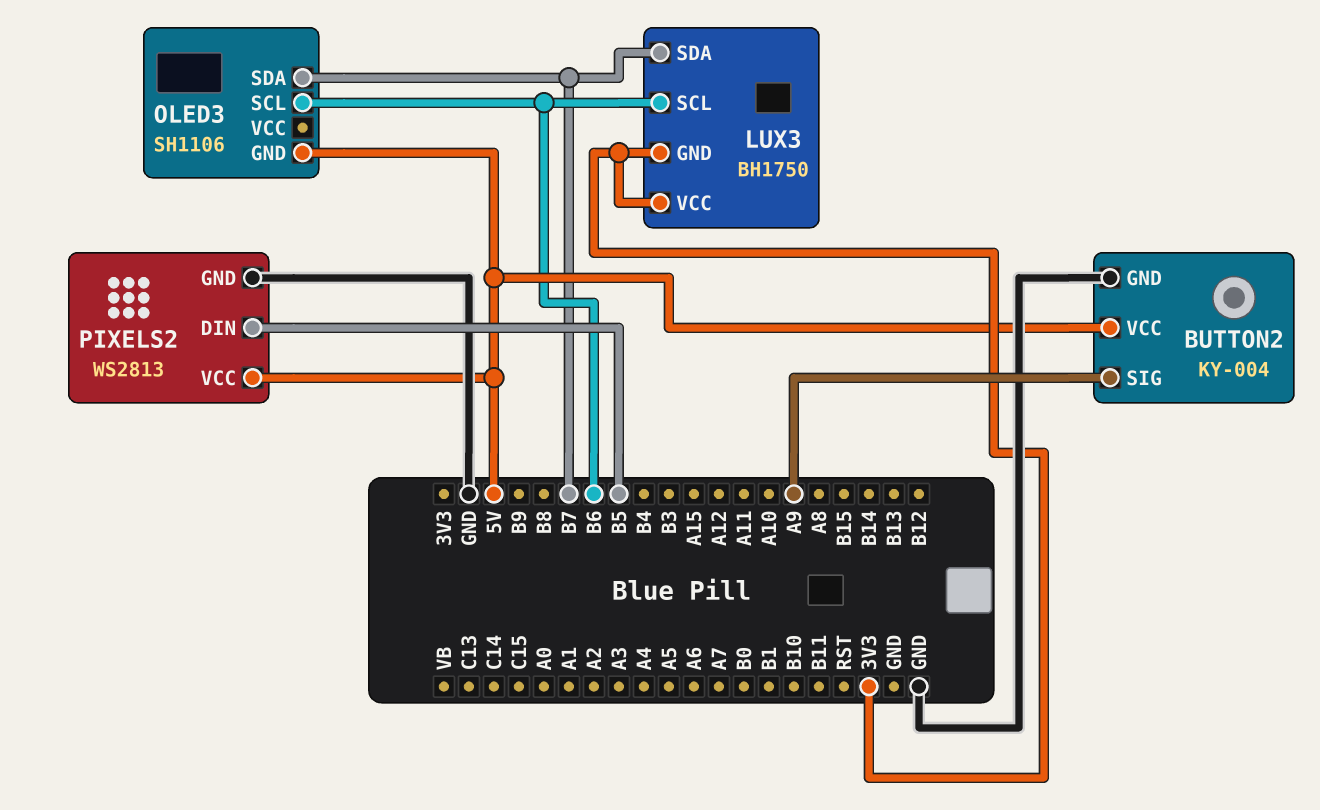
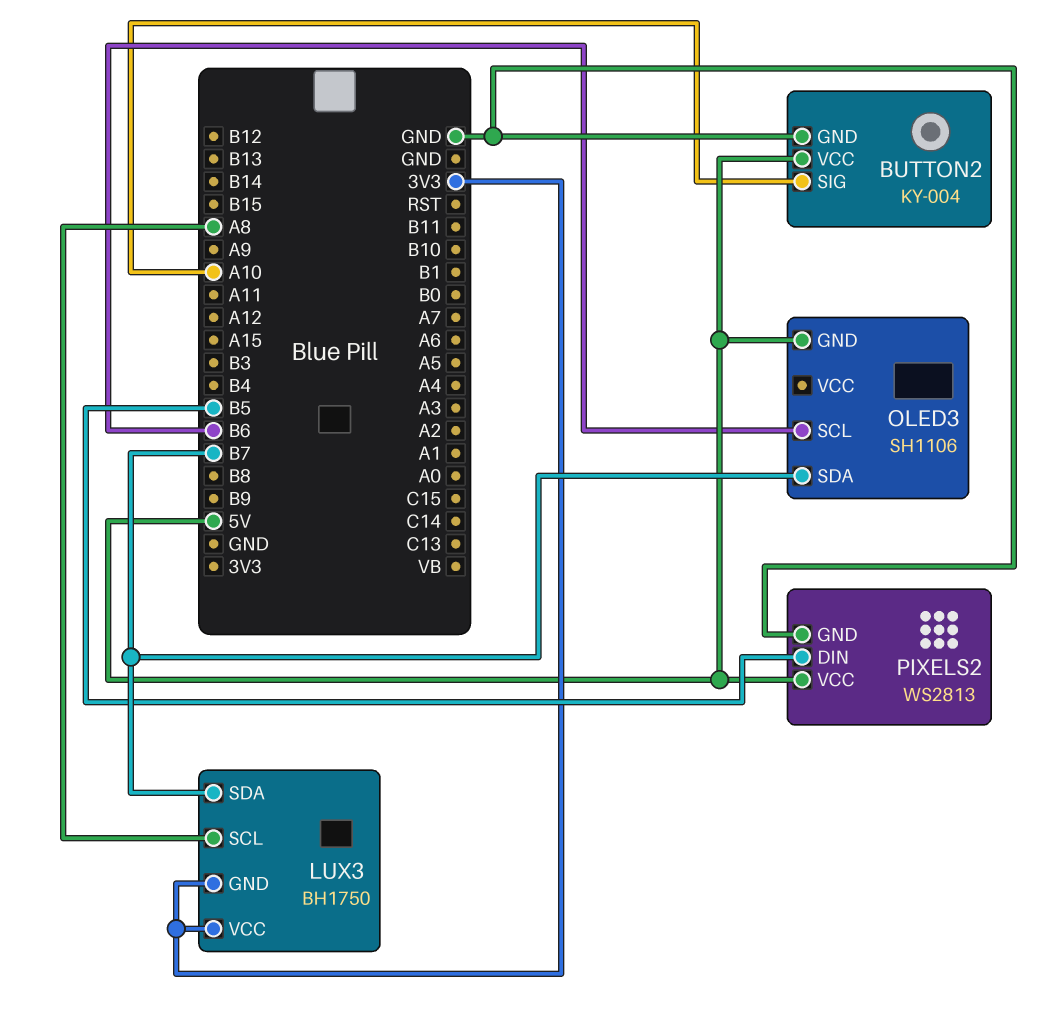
BUTTON2 pin SIG: A9 -> A10
LUX3 pin SCL: B6 -> A8

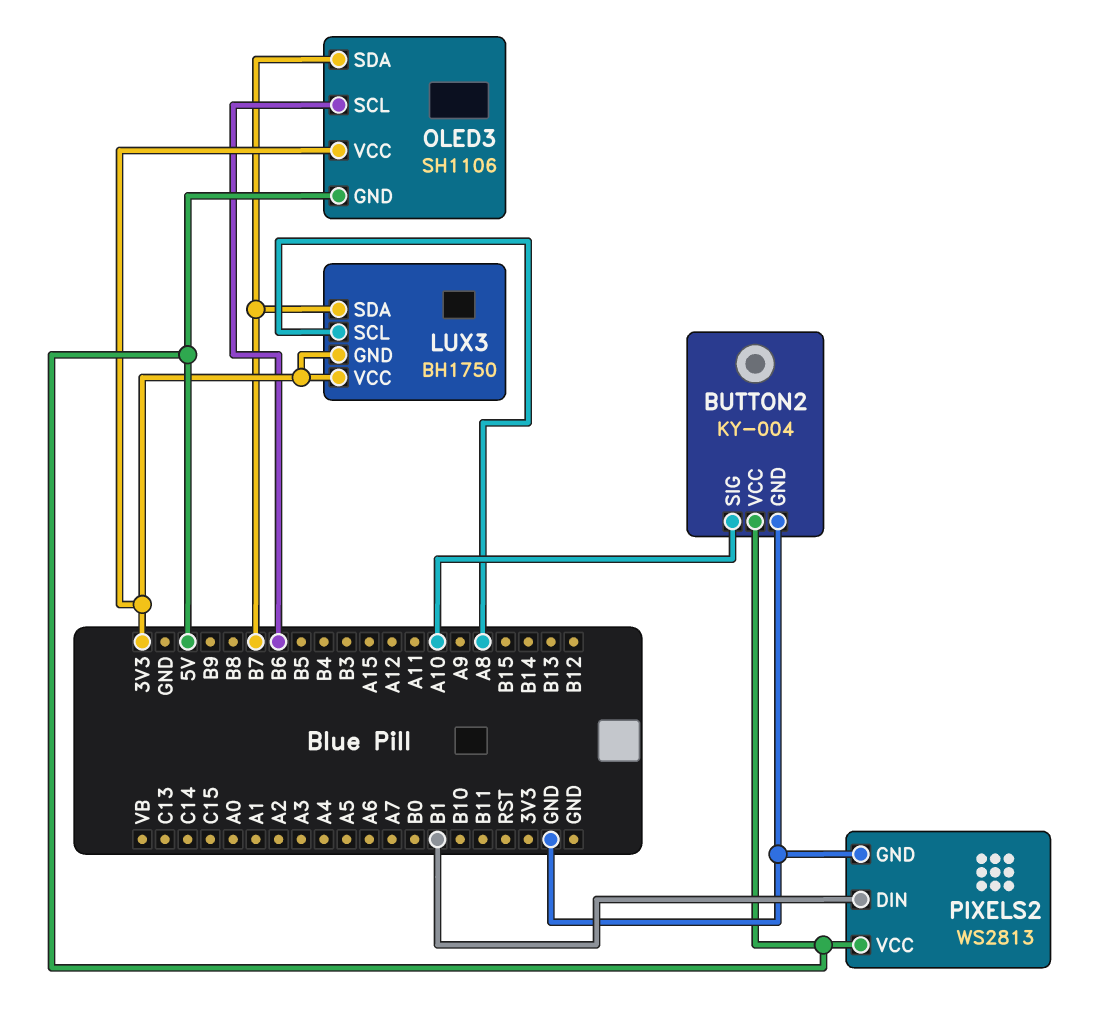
OLED3 pin VCC: none -> 3V3
PIXELS2 pin DIN: B5 -> B1

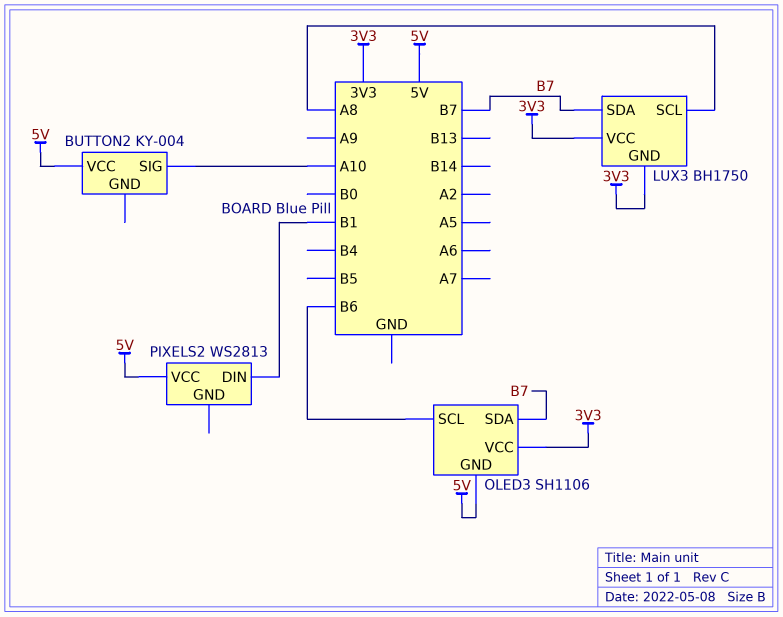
BUTTON2 pin GND: GND -> none
PIXELS2 pin GND: GND -> none

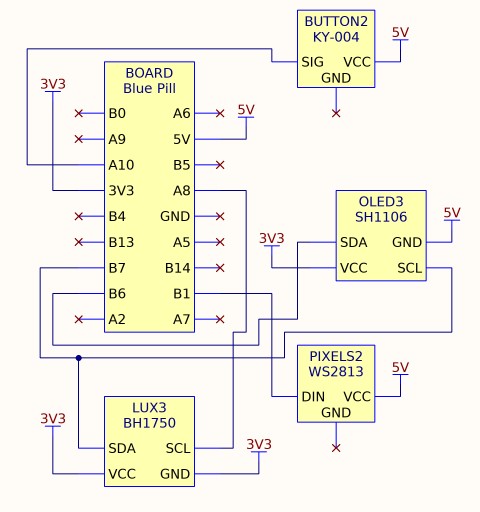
OLED3 pin SCL: B6 -> B7
OLED3 pin SDA: B7 -> B6

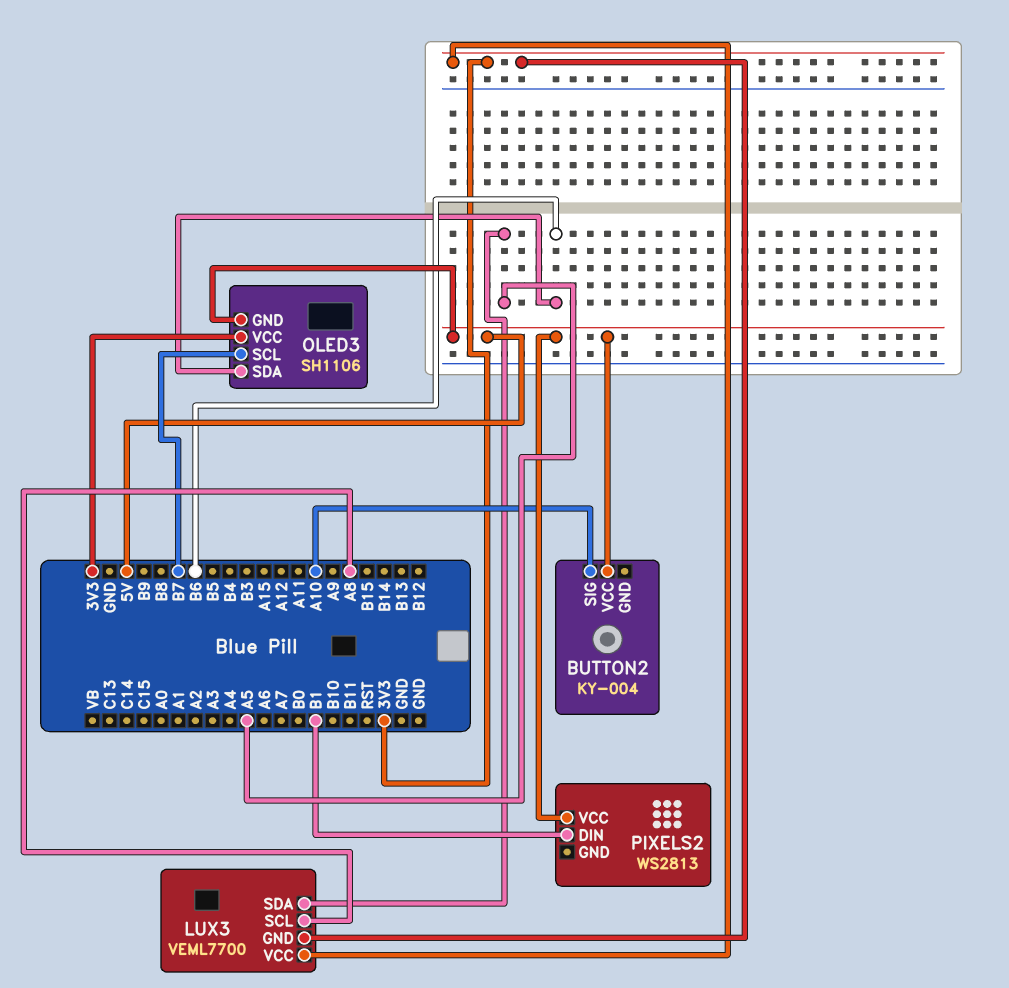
LUX3: BH1750 -> VEML7700
LUX3 pin SDA: B7 -> A5

